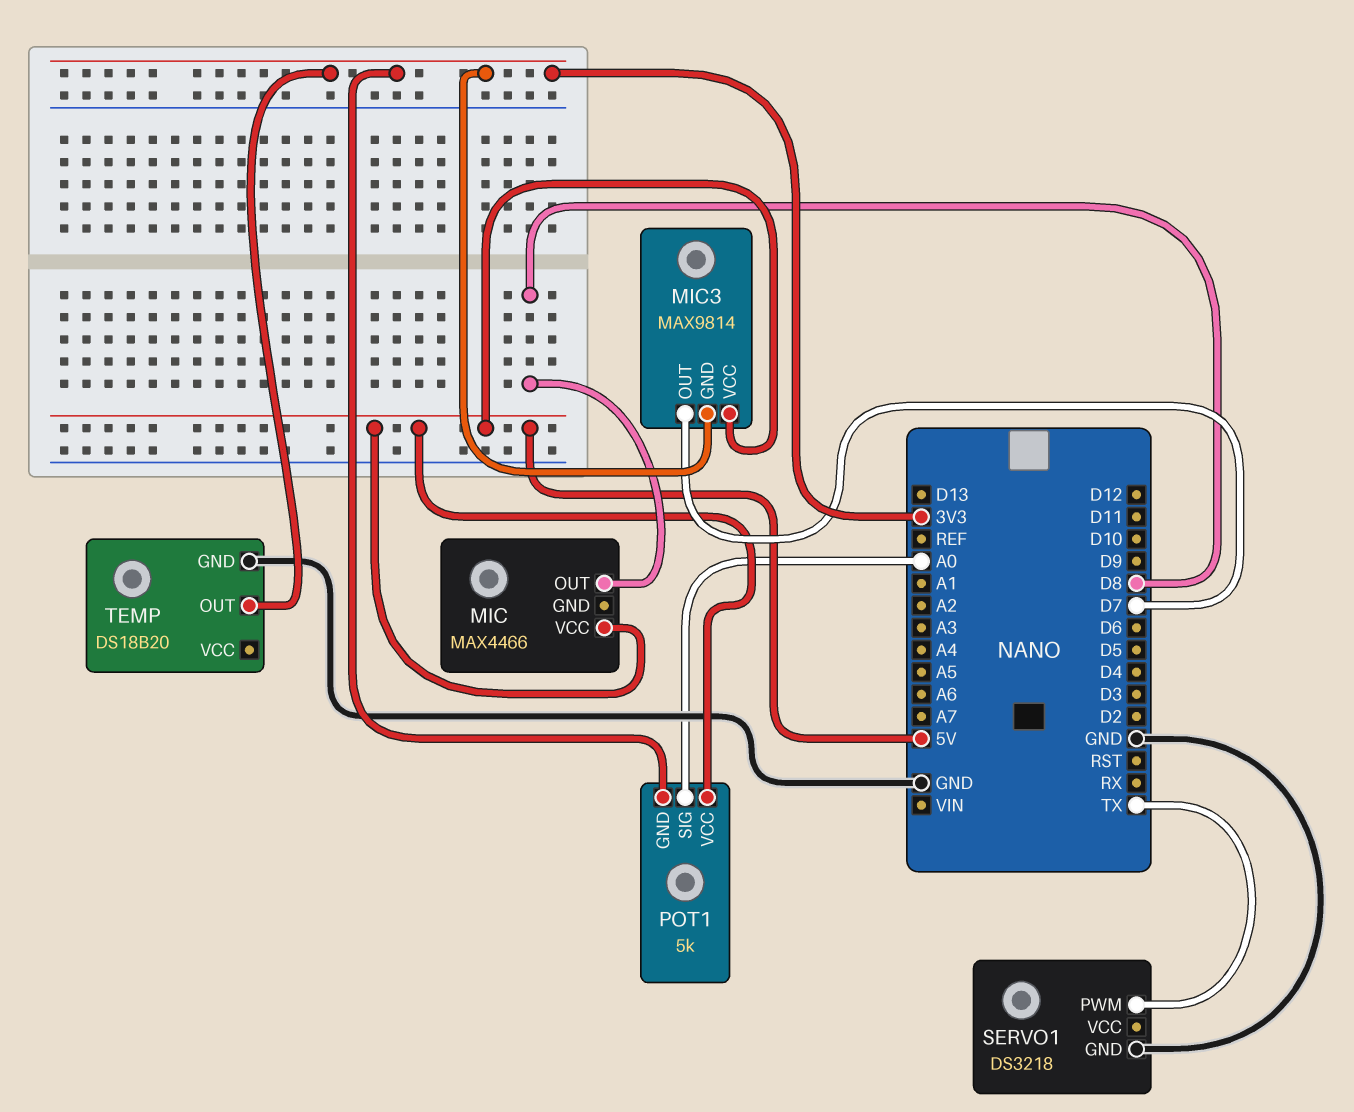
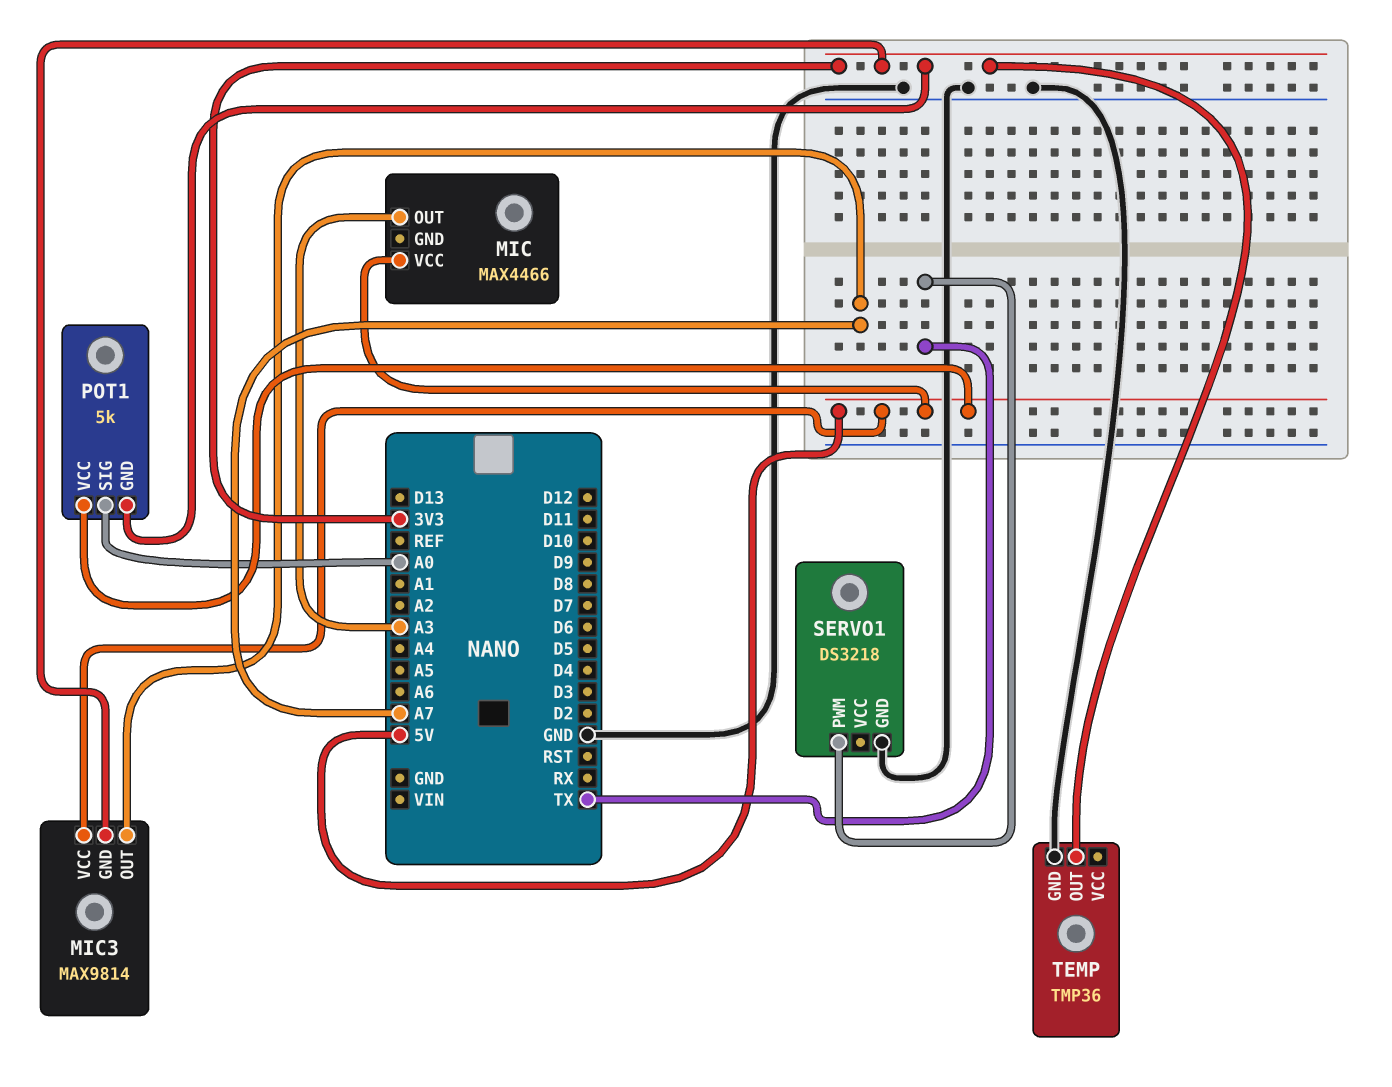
MIC pin OUT: D8 -> A3
MIC3 pin OUT: D7 -> A7
TEMP: DS18B20 -> TMP36

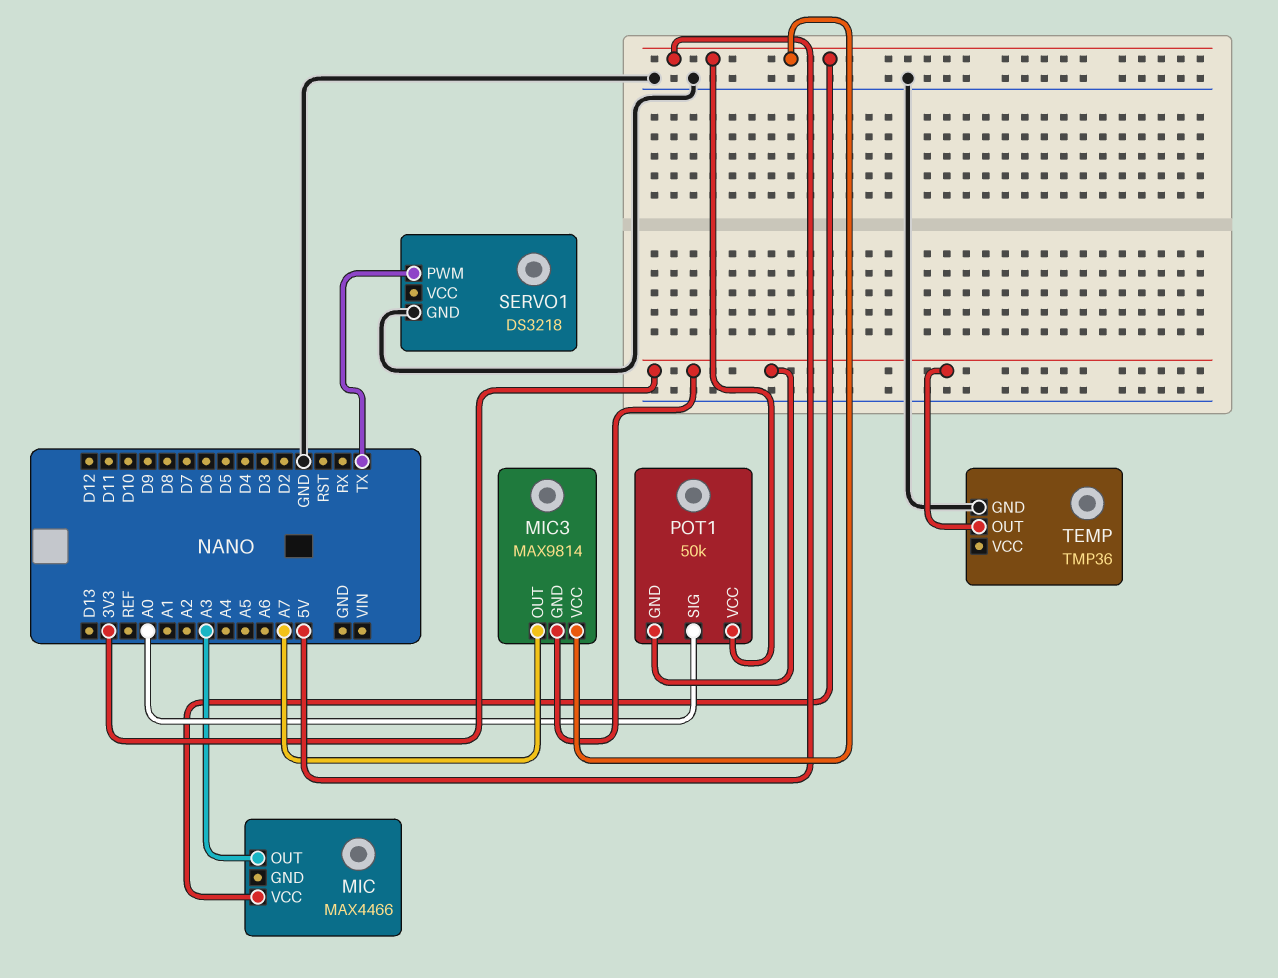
POT1: 5k -> 50k

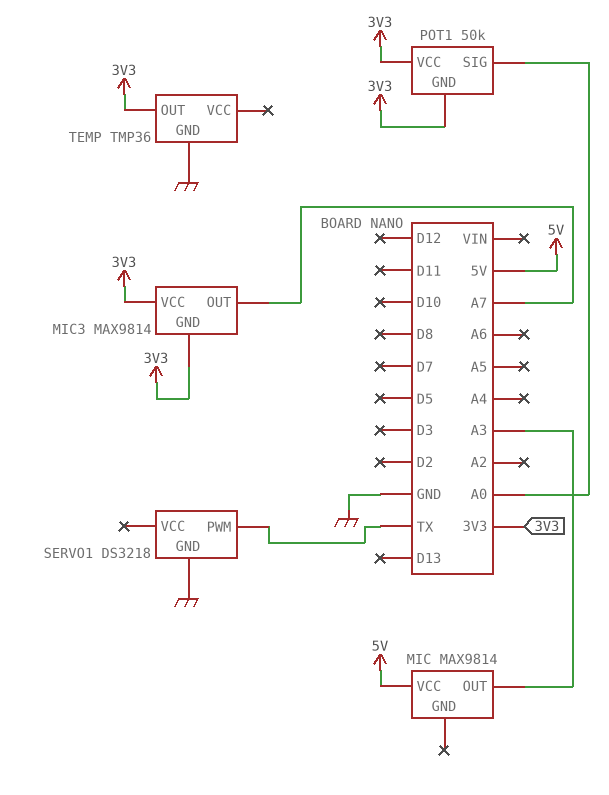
MIC: MAX4466 -> MAX9814
MIC3 pin VCC: 5V -> 3V3
POT1 pin VCC: 5V -> 3V3

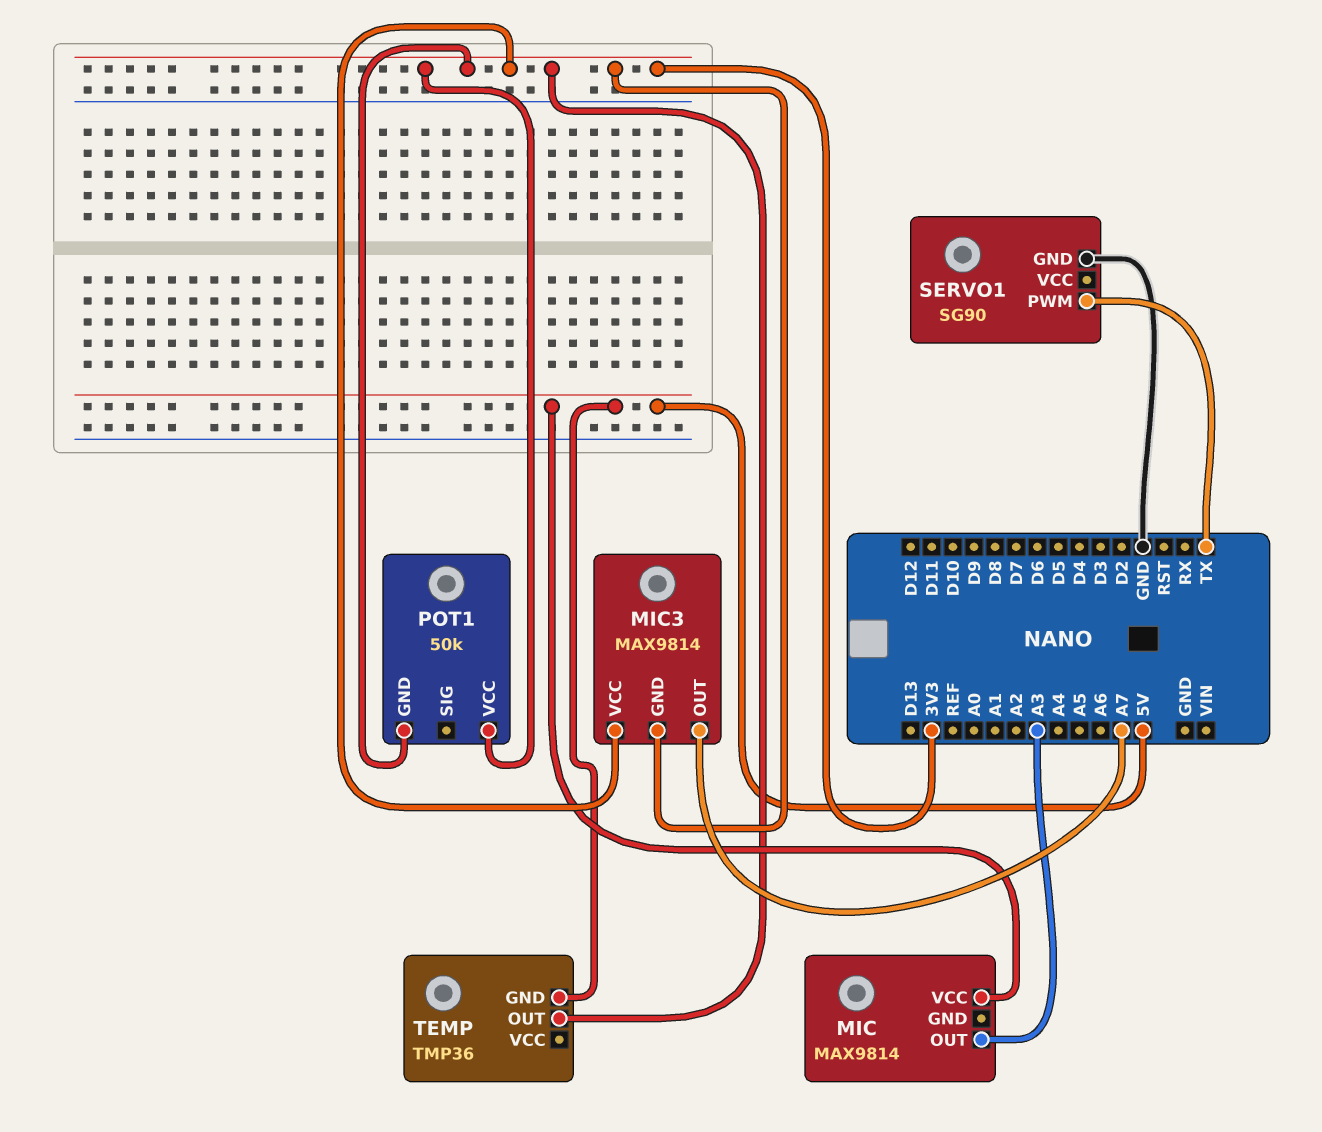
POT1 pin SIG: A0 -> none
SERVO1: DS3218 -> SG90
TEMP pin GND: GND -> 5V

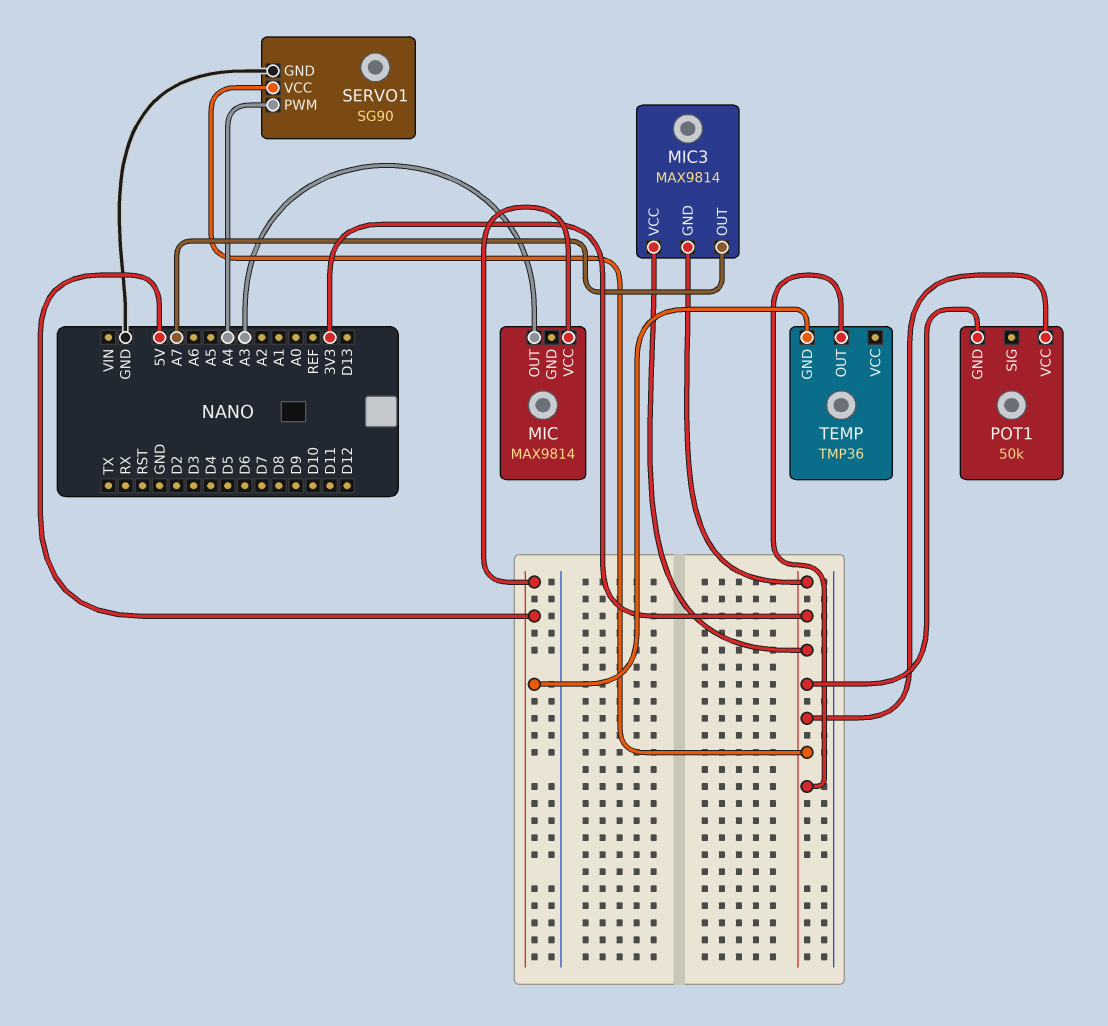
SERVO1 pin PWM: TX -> A4
SERVO1 pin VCC: none -> 3V3

